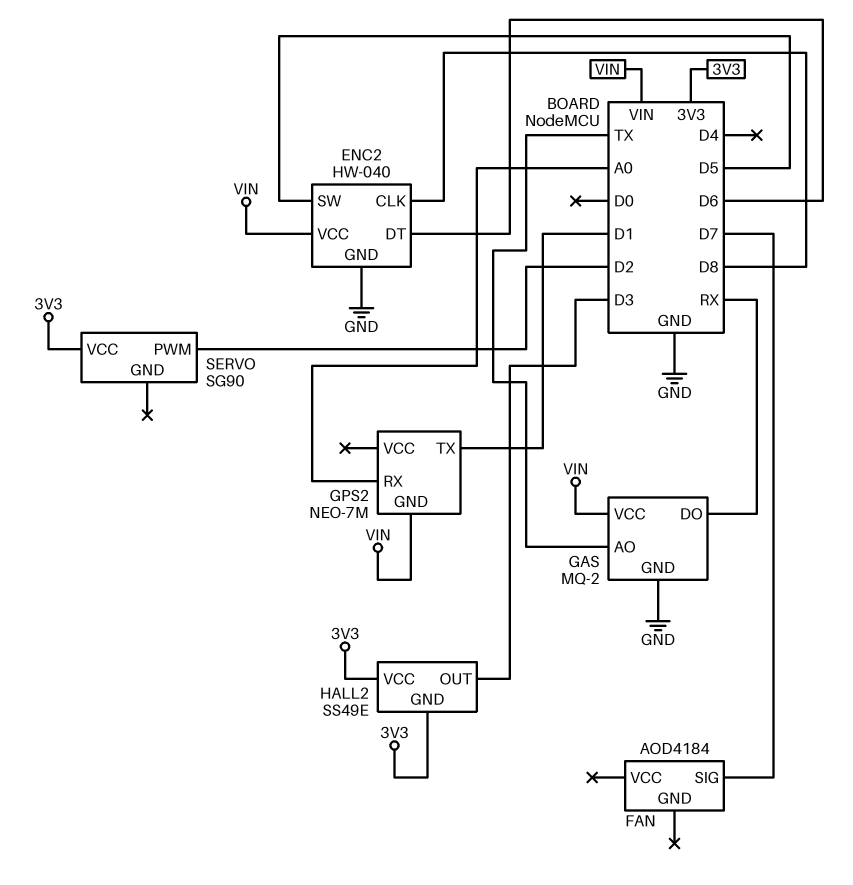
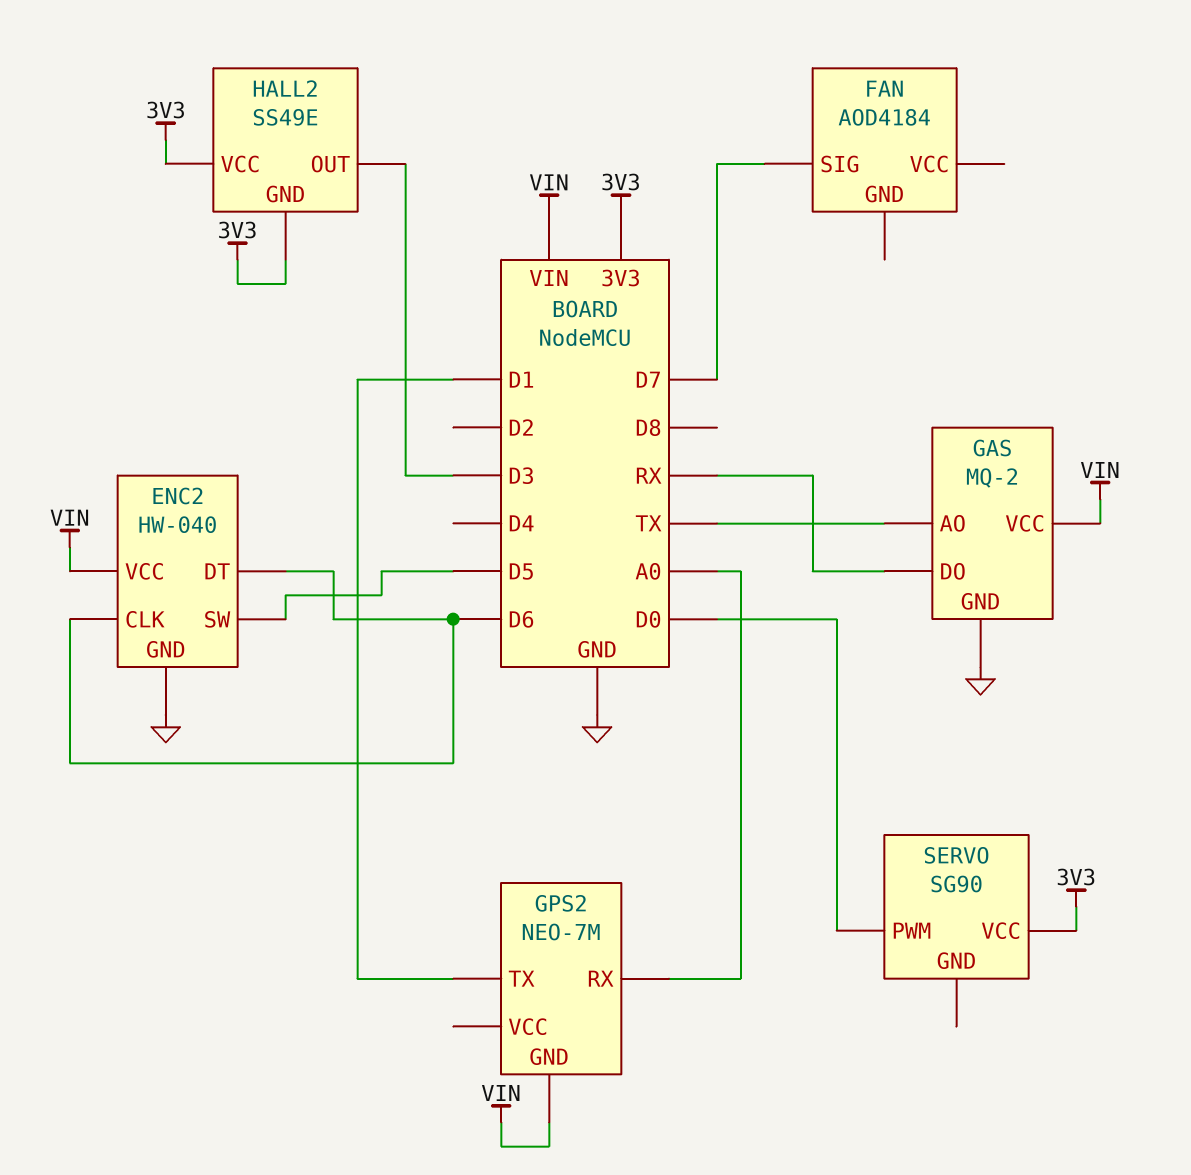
ENC2 pin CLK: D8 -> D6
SERVO pin PWM: D2 -> D0

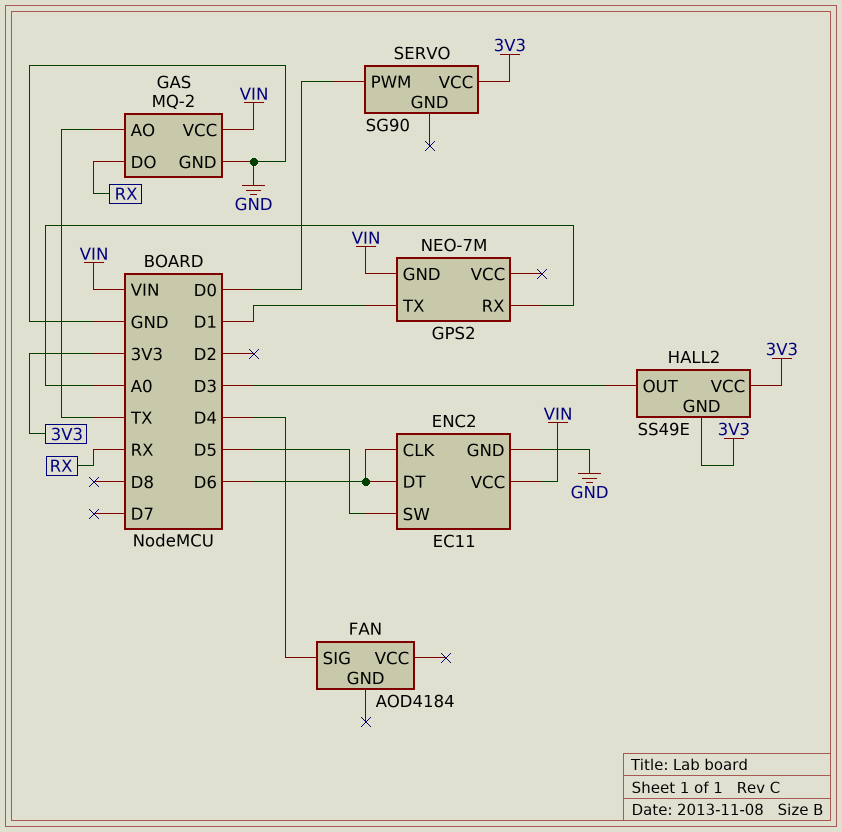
ENC2: HW-040 -> EC11
FAN pin SIG: D7 -> D4

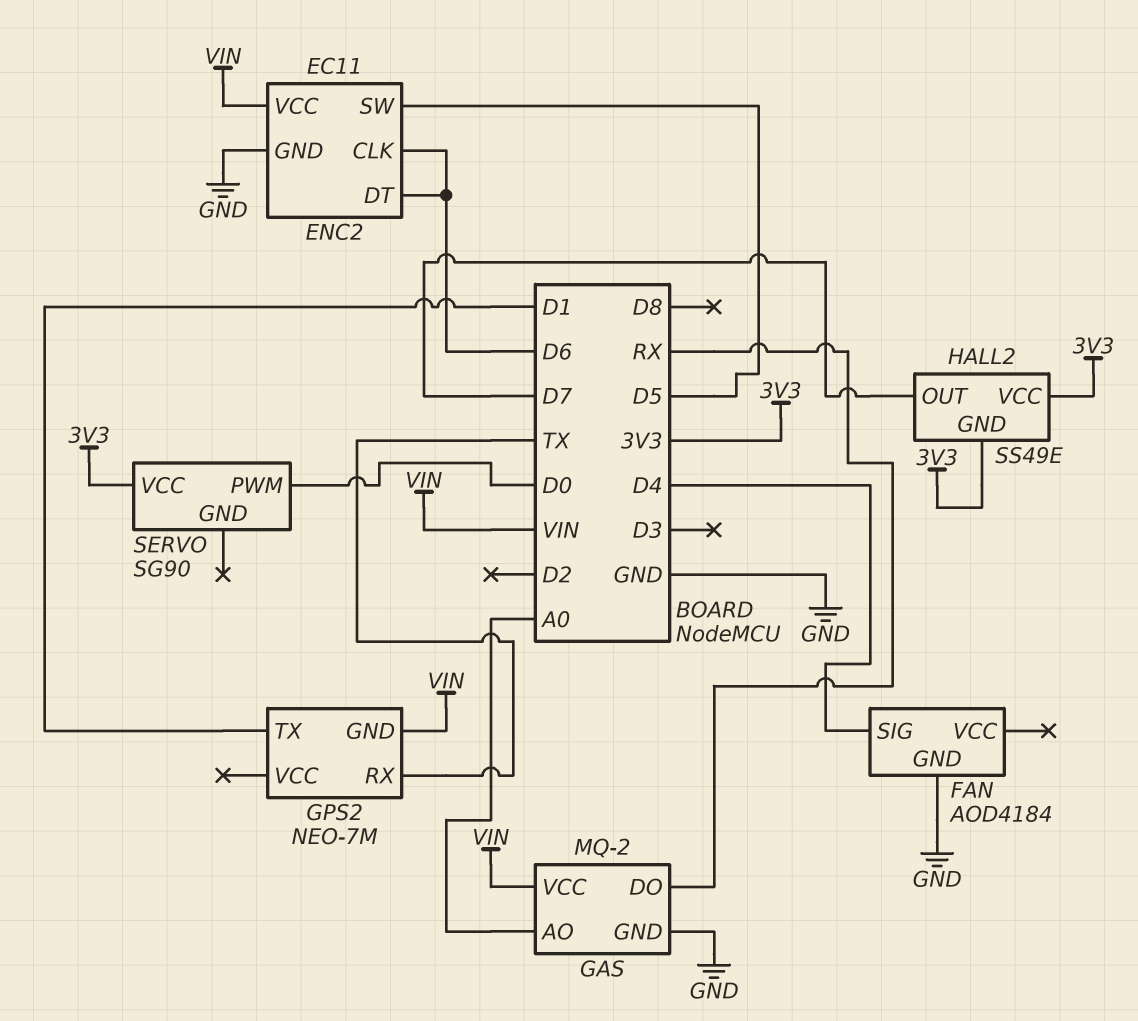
FAN pin GND: none -> GND
GAS pin AO: TX -> A0
GPS2 pin RX: A0 -> TX
HALL2 pin OUT: D3 -> D7

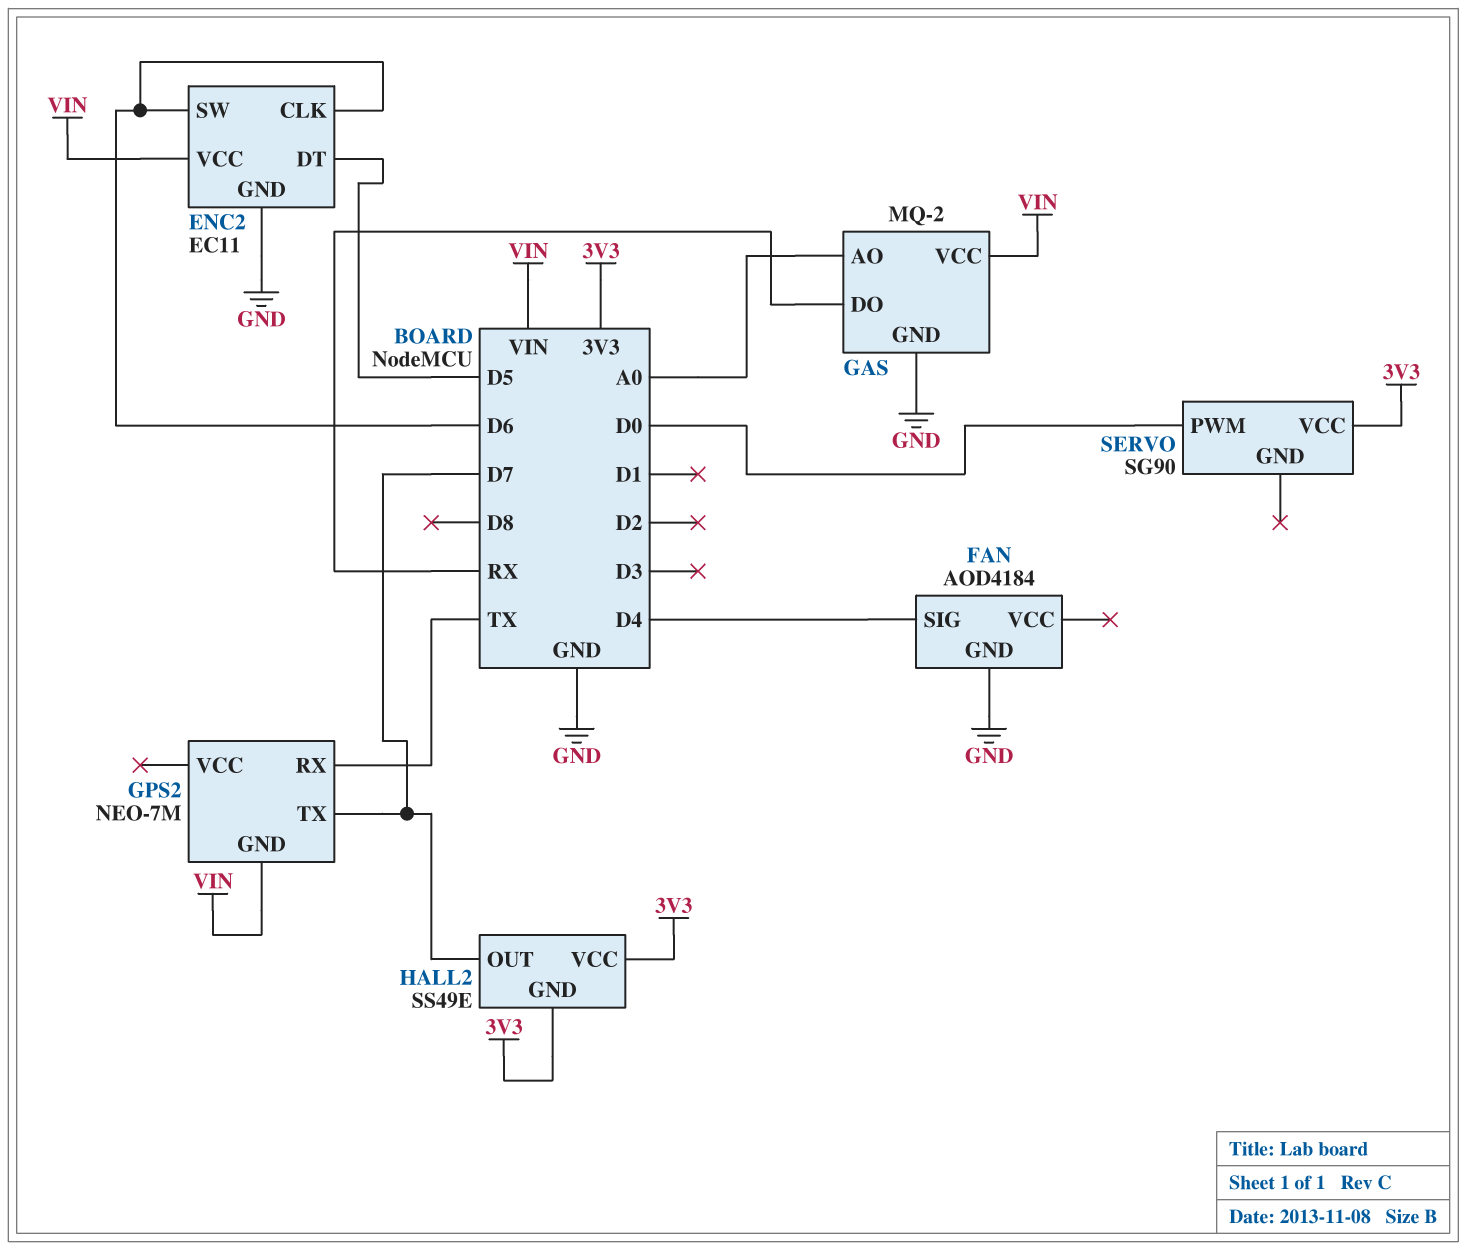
ENC2 pin DT: D6 -> D5
ENC2 pin SW: D5 -> D6
GPS2 pin TX: D1 -> D7

